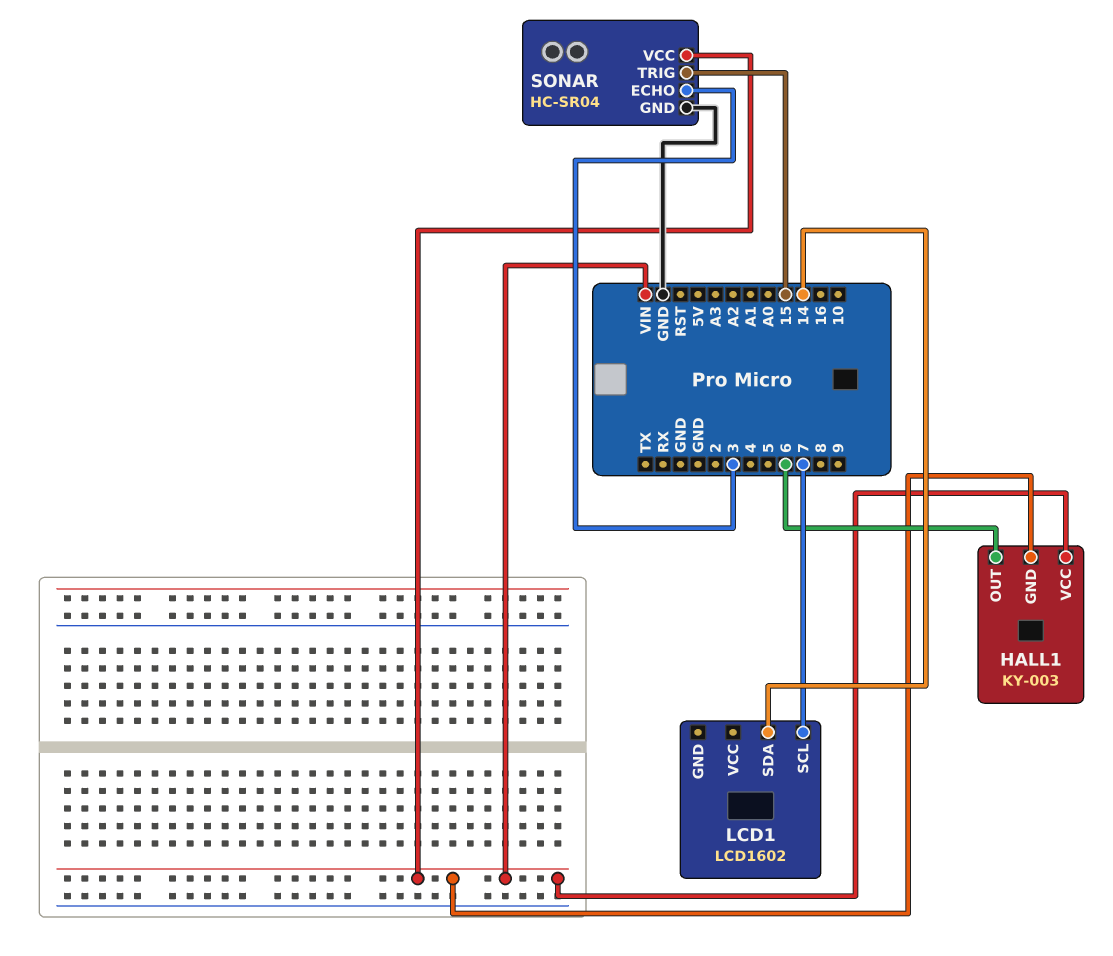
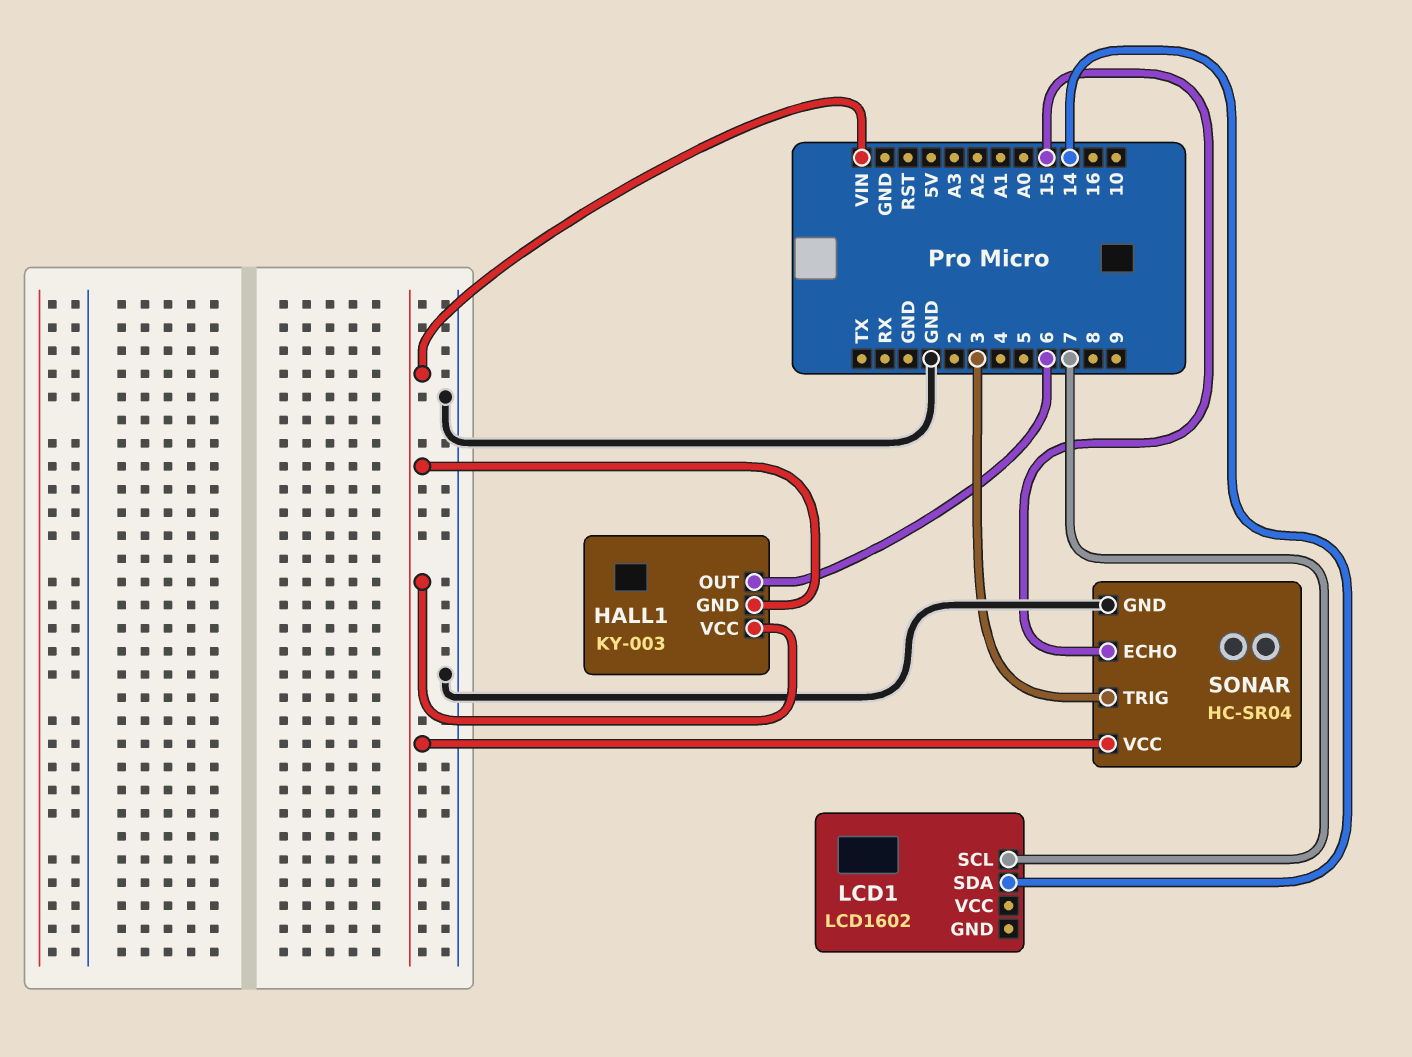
SONAR pin ECHO: 3 -> 15
SONAR pin TRIG: 15 -> 3

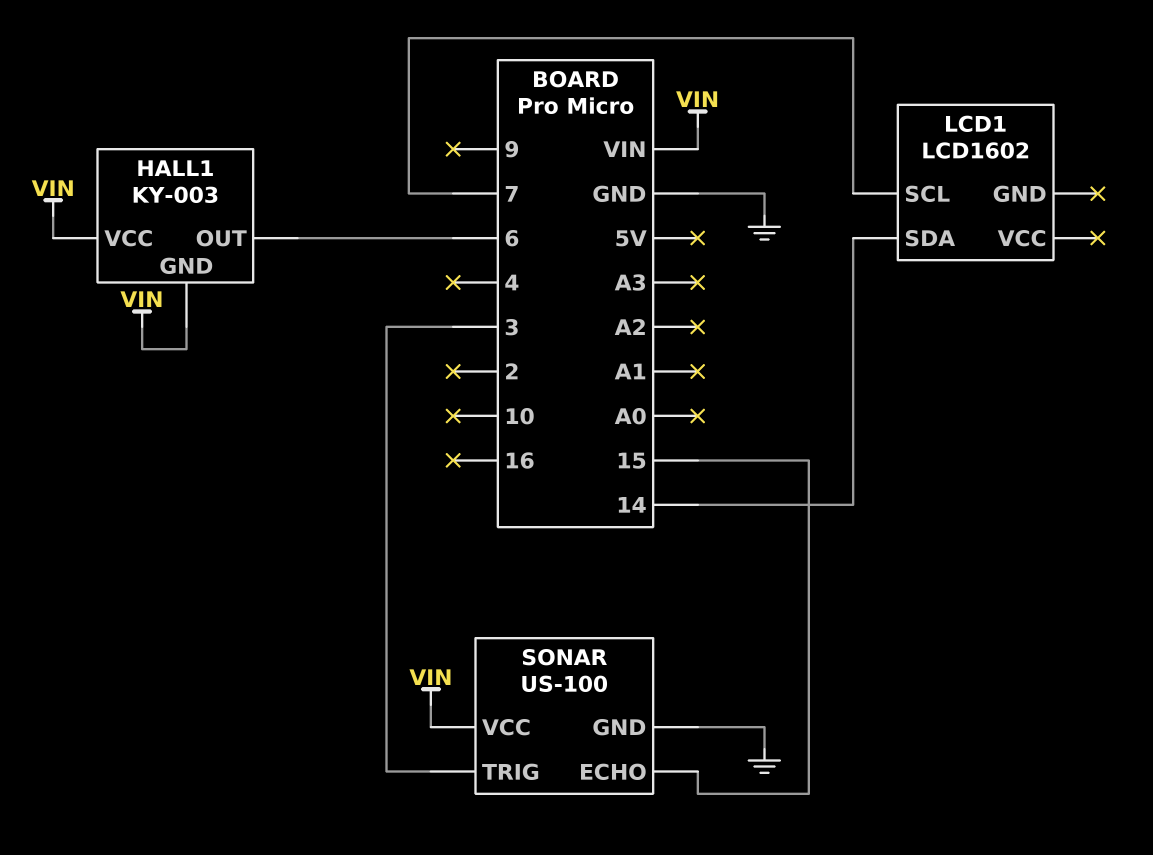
SONAR: HC-SR04 -> US-100

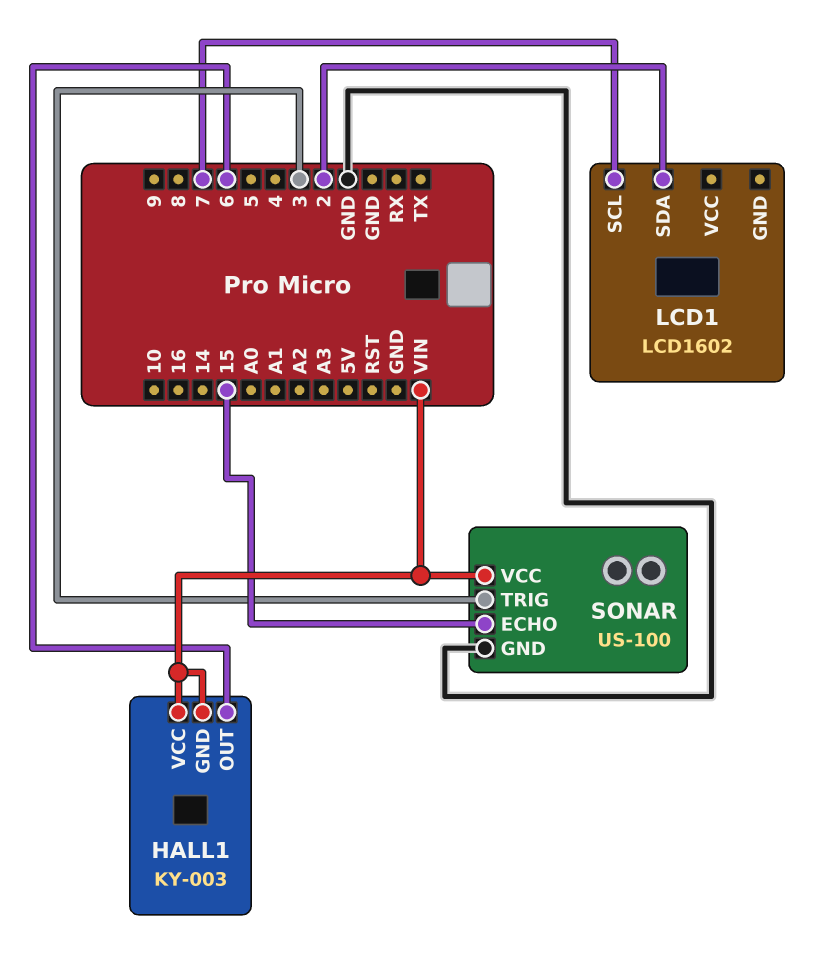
LCD1 pin SDA: 14 -> 2

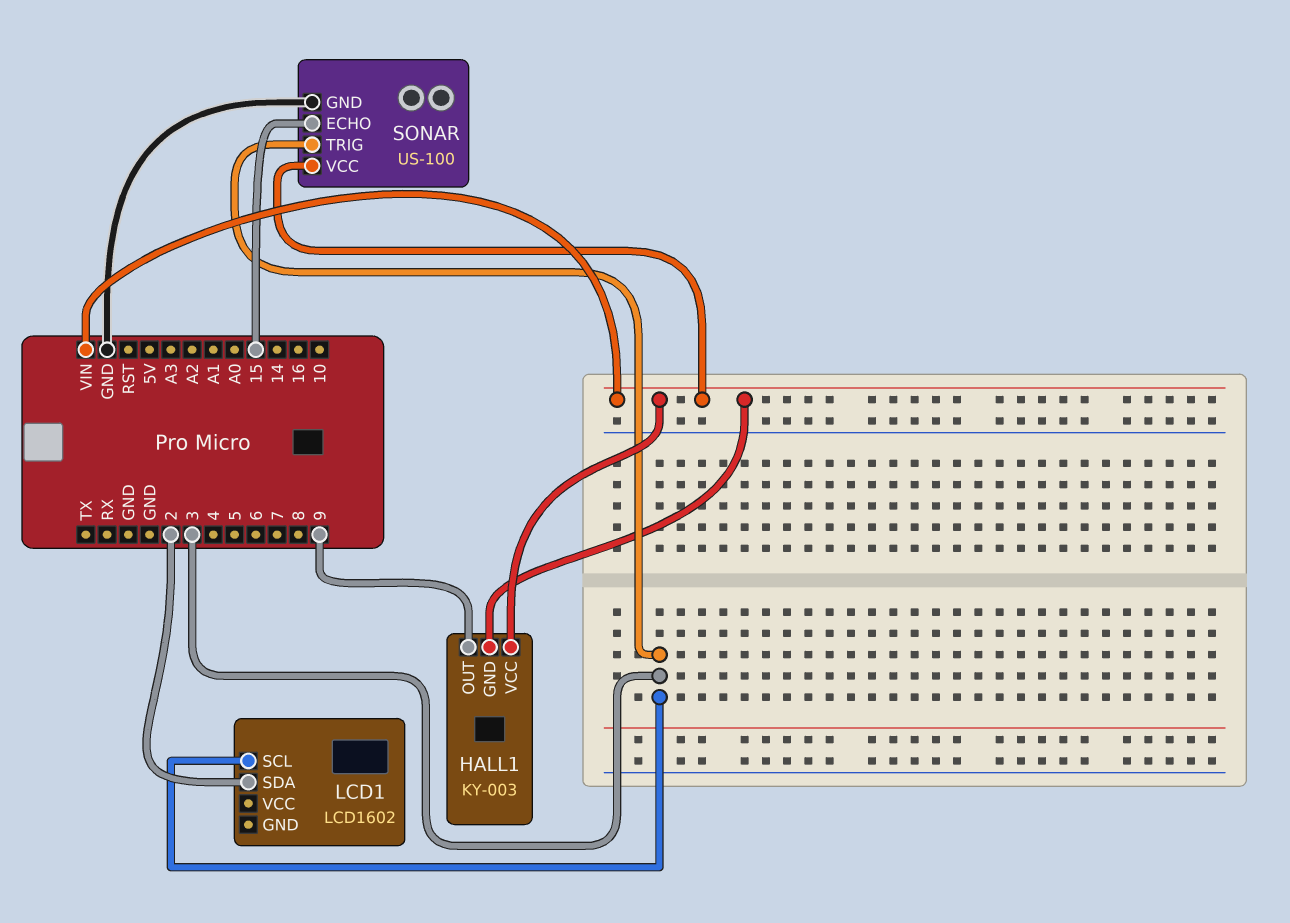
HALL1 pin OUT: 6 -> 9
LCD1 pin SCL: 7 -> 3

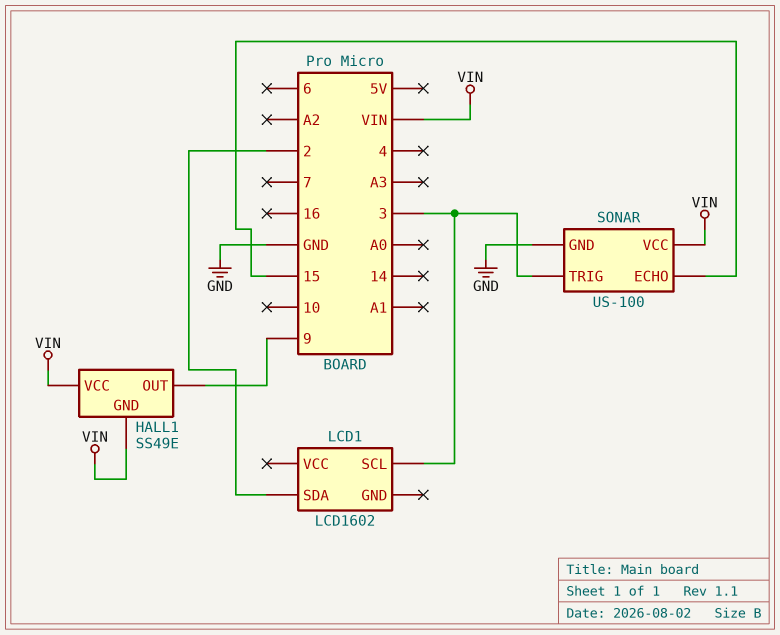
HALL1: KY-003 -> SS49E

